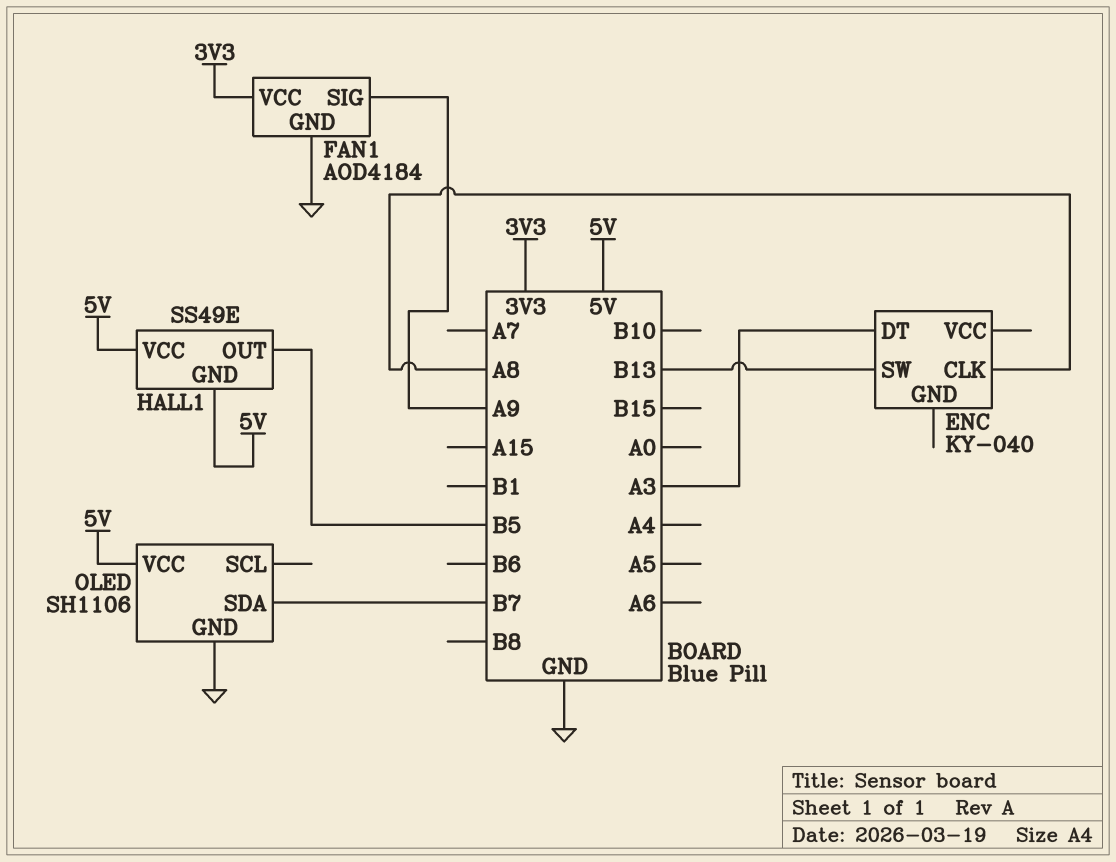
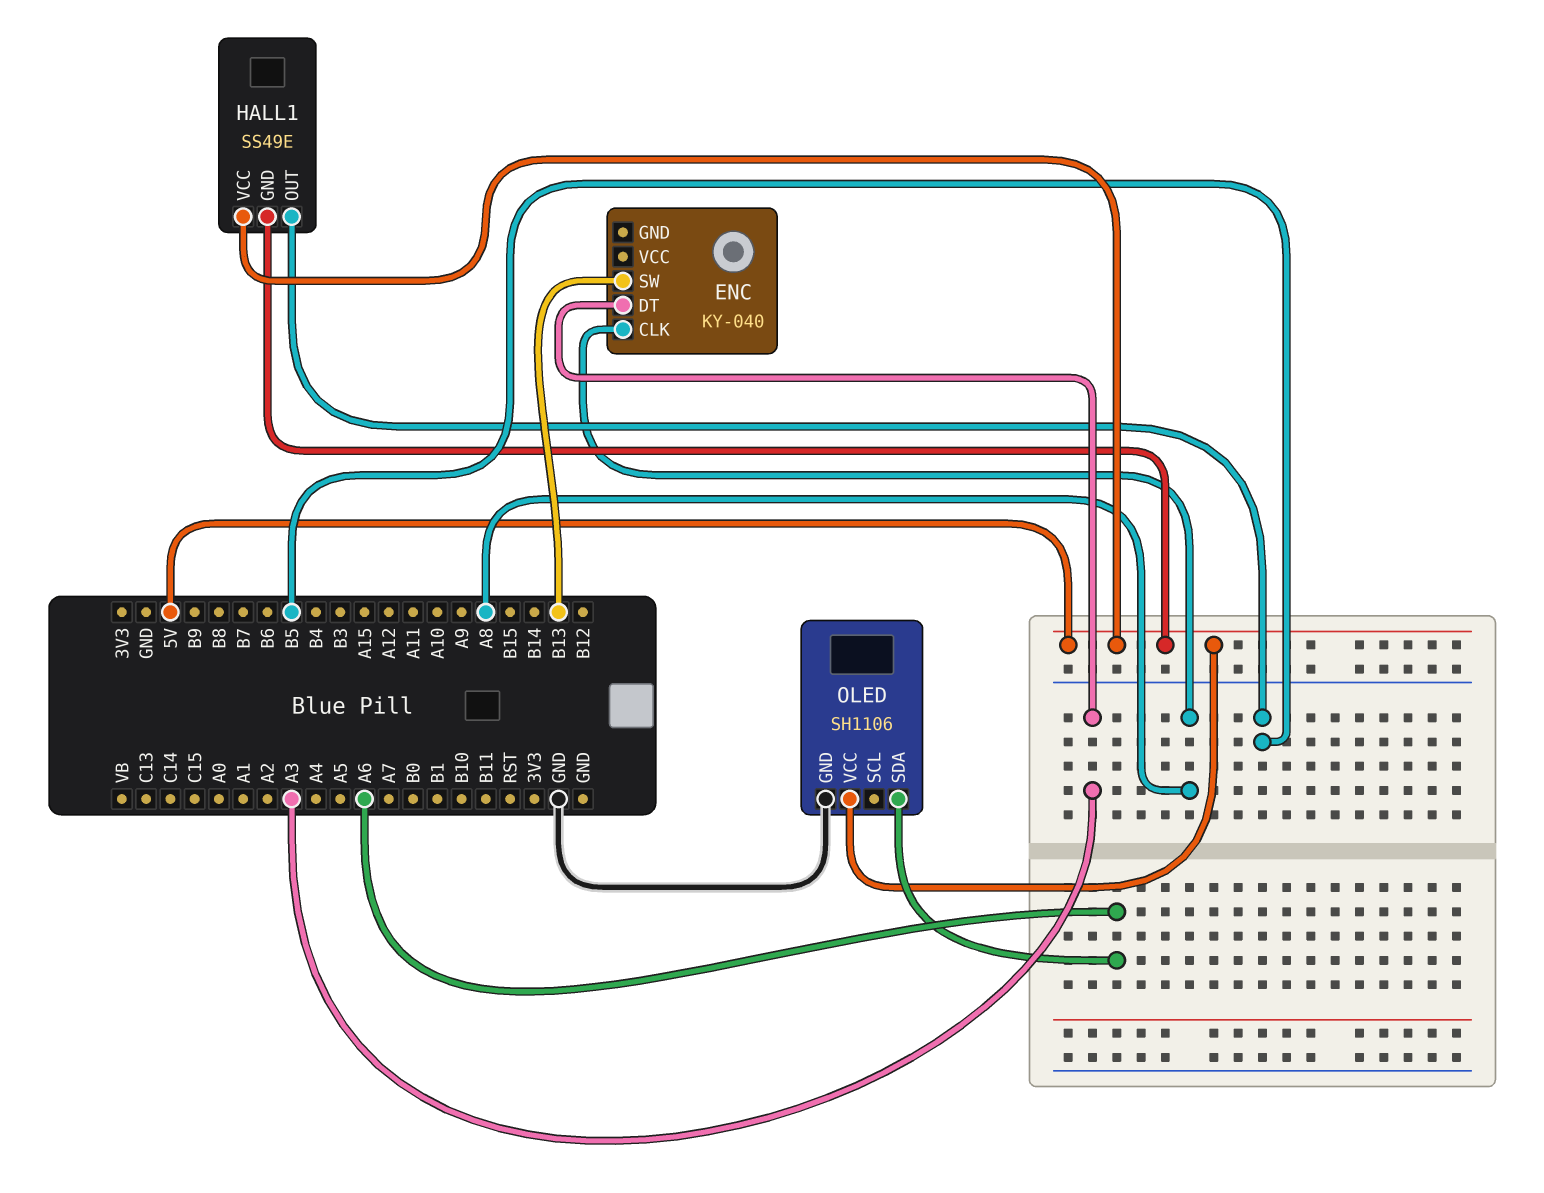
FAN1: AOD4184 -> none
FAN1 pin GND: GND -> none
FAN1 pin SIG: A9 -> none
FAN1 pin VCC: 3V3 -> none
OLED pin SDA: B7 -> A6

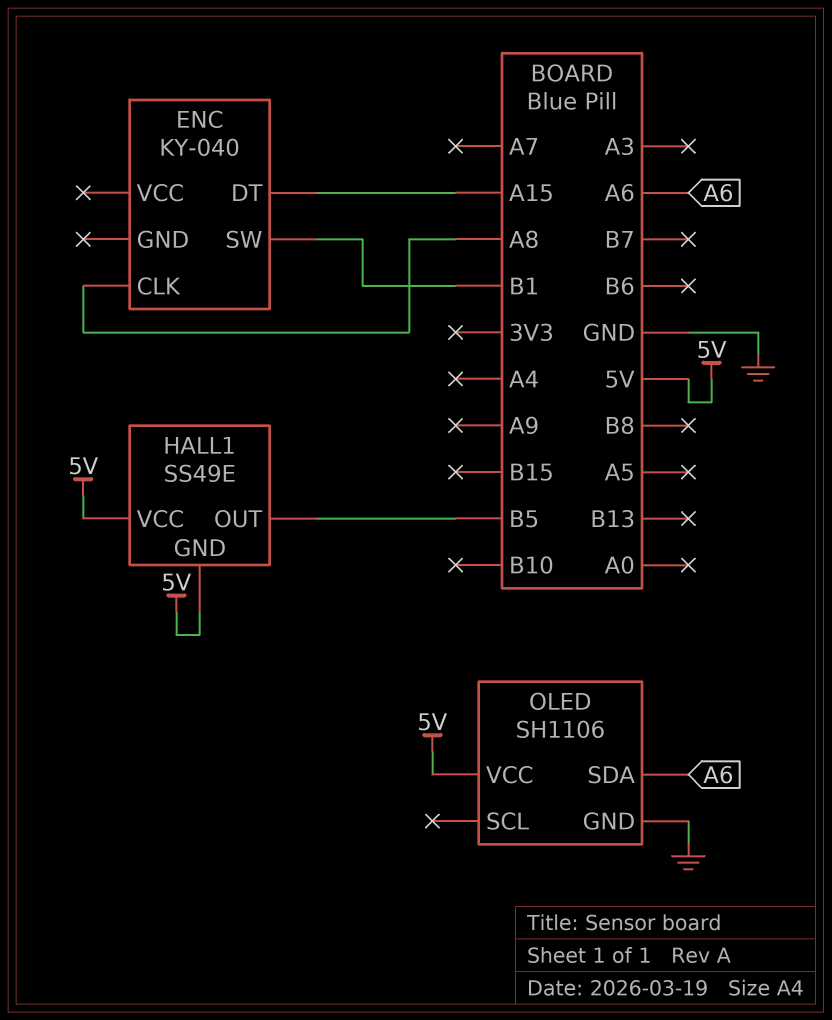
ENC pin DT: A3 -> A15
ENC pin SW: B13 -> B1

